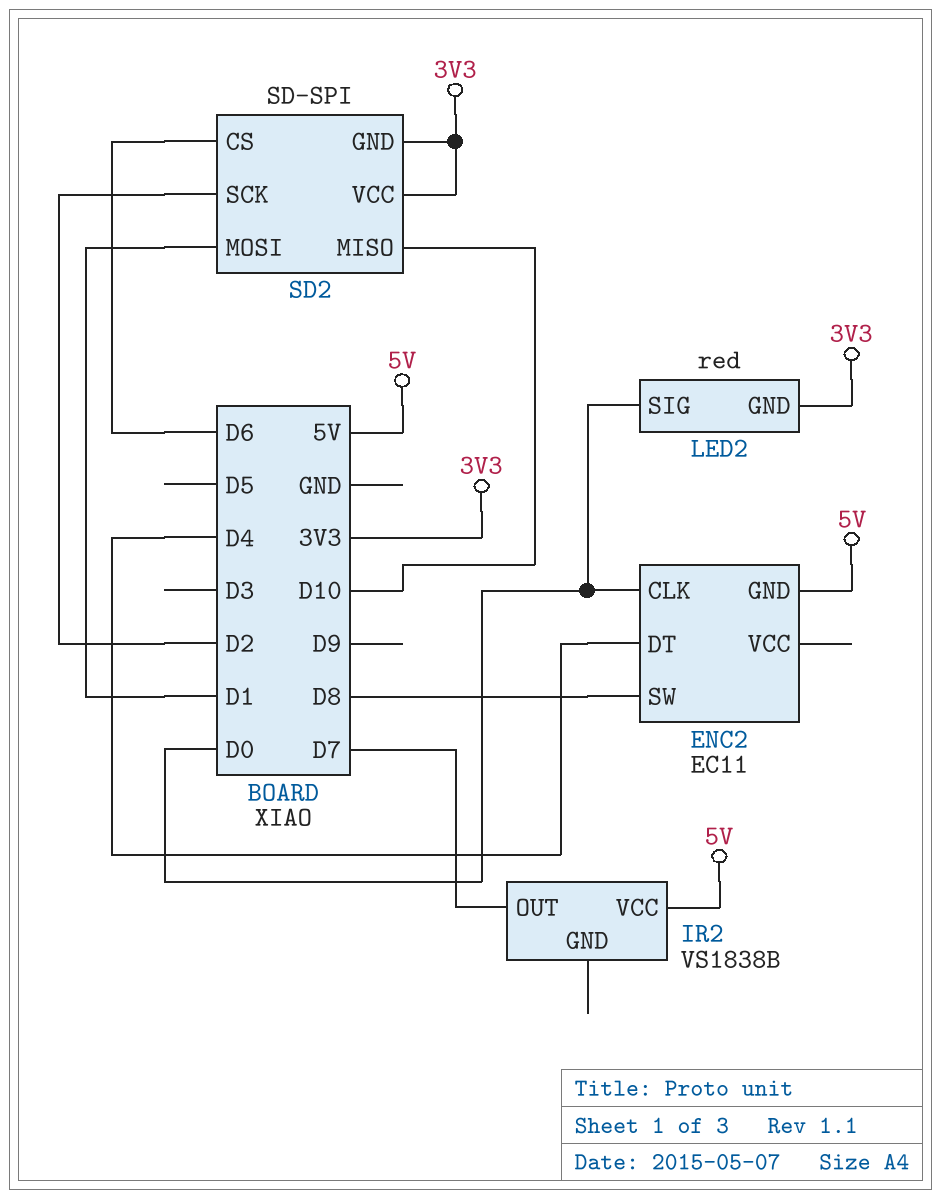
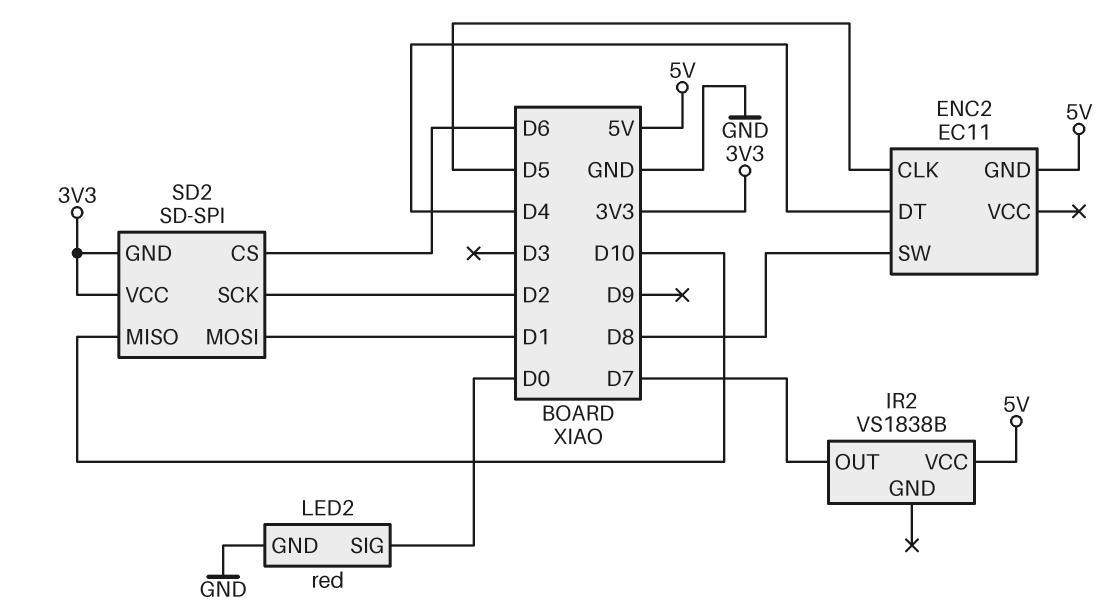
ENC2 pin CLK: D0 -> D5
LED2 pin GND: 3V3 -> GND

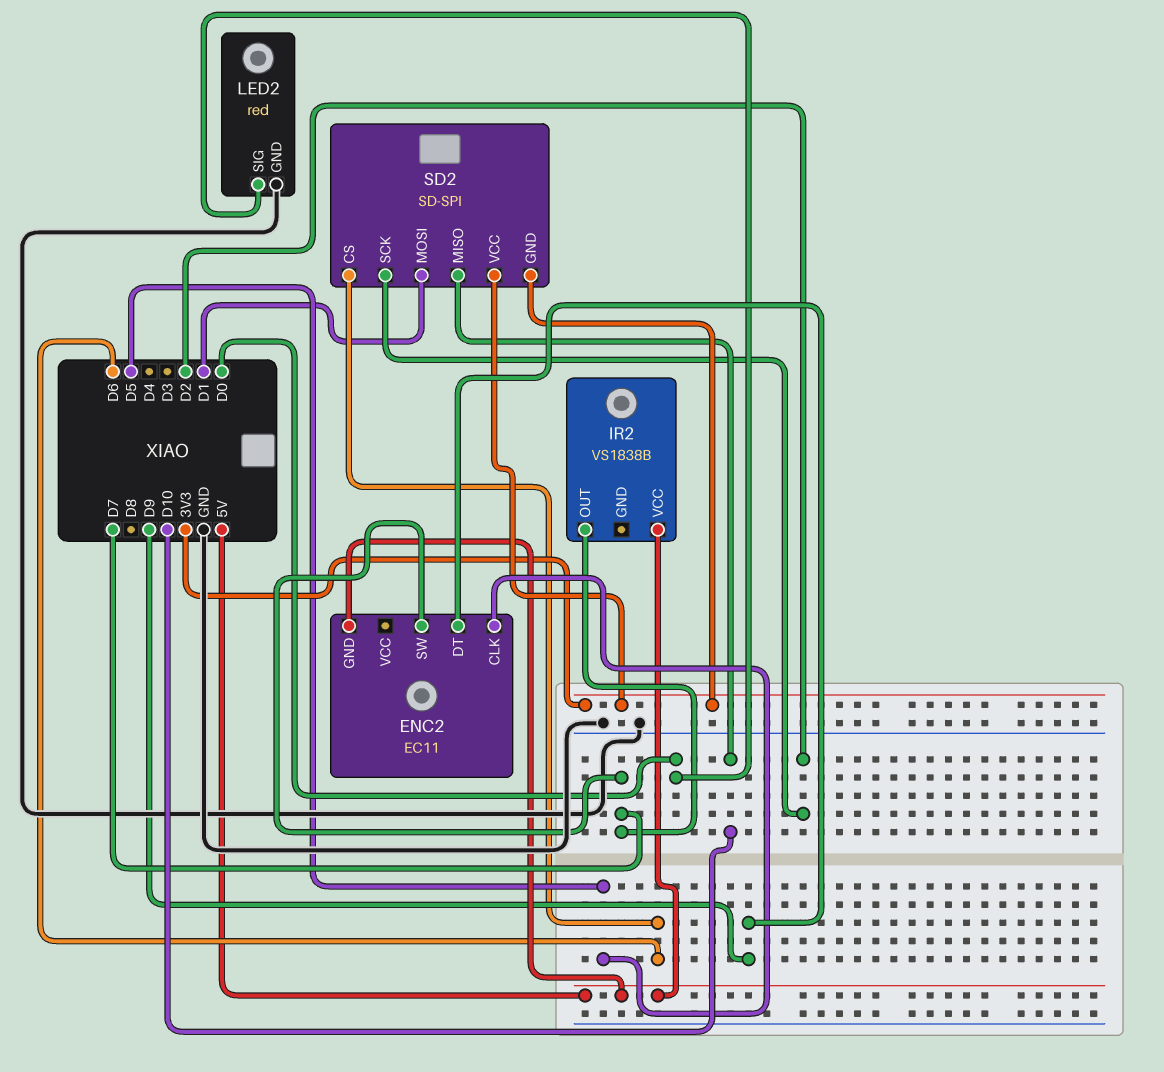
ENC2 pin DT: D4 -> D9
ENC2 pin SW: D8 -> D7

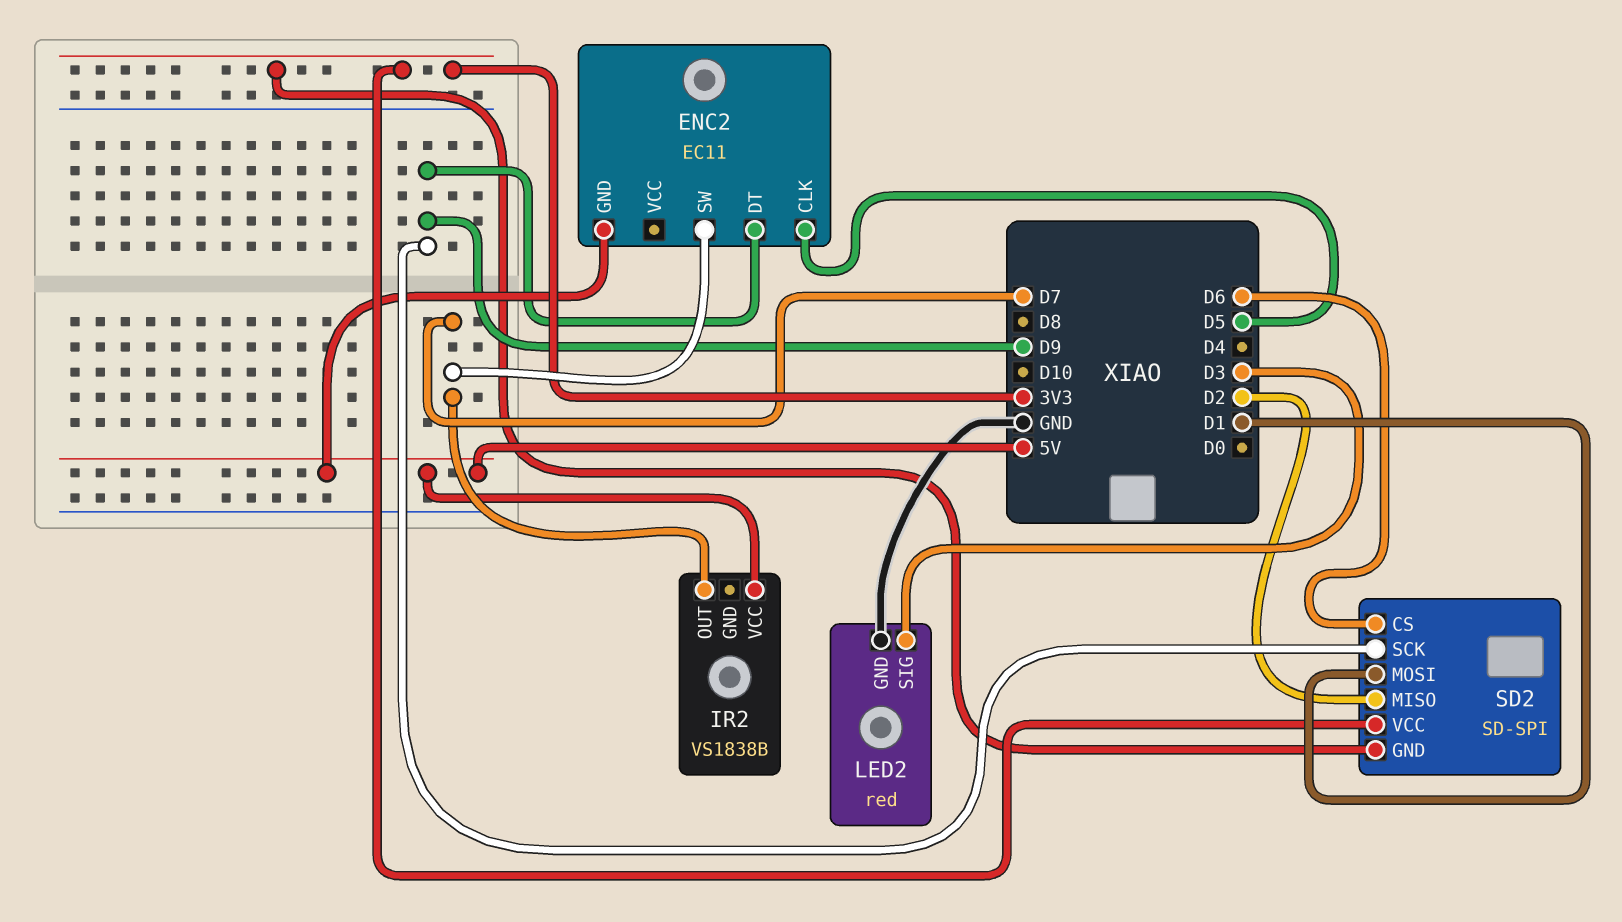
LED2 pin SIG: D0 -> D3
SD2 pin MISO: D10 -> D2
SD2 pin SCK: D2 -> D9

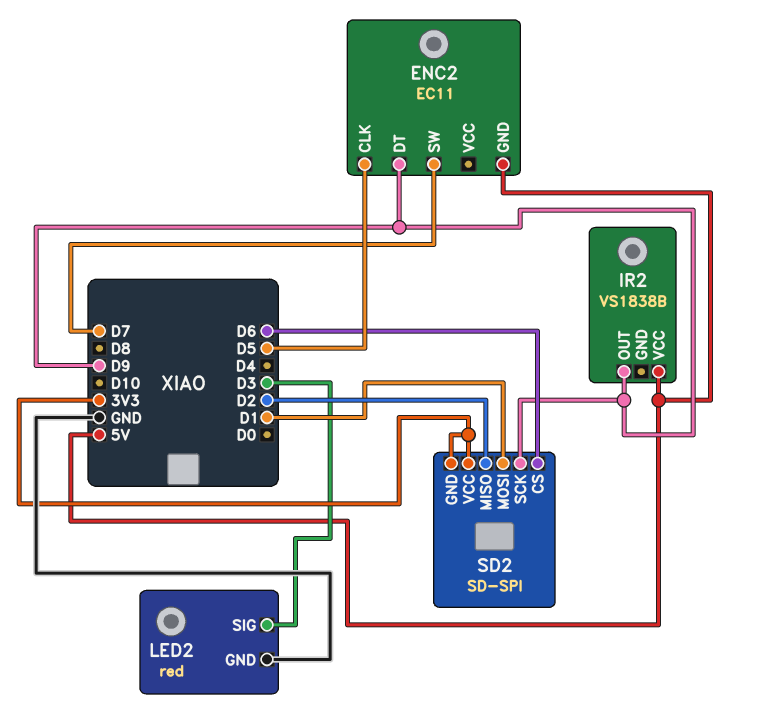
IR2 pin OUT: D7 -> D9

